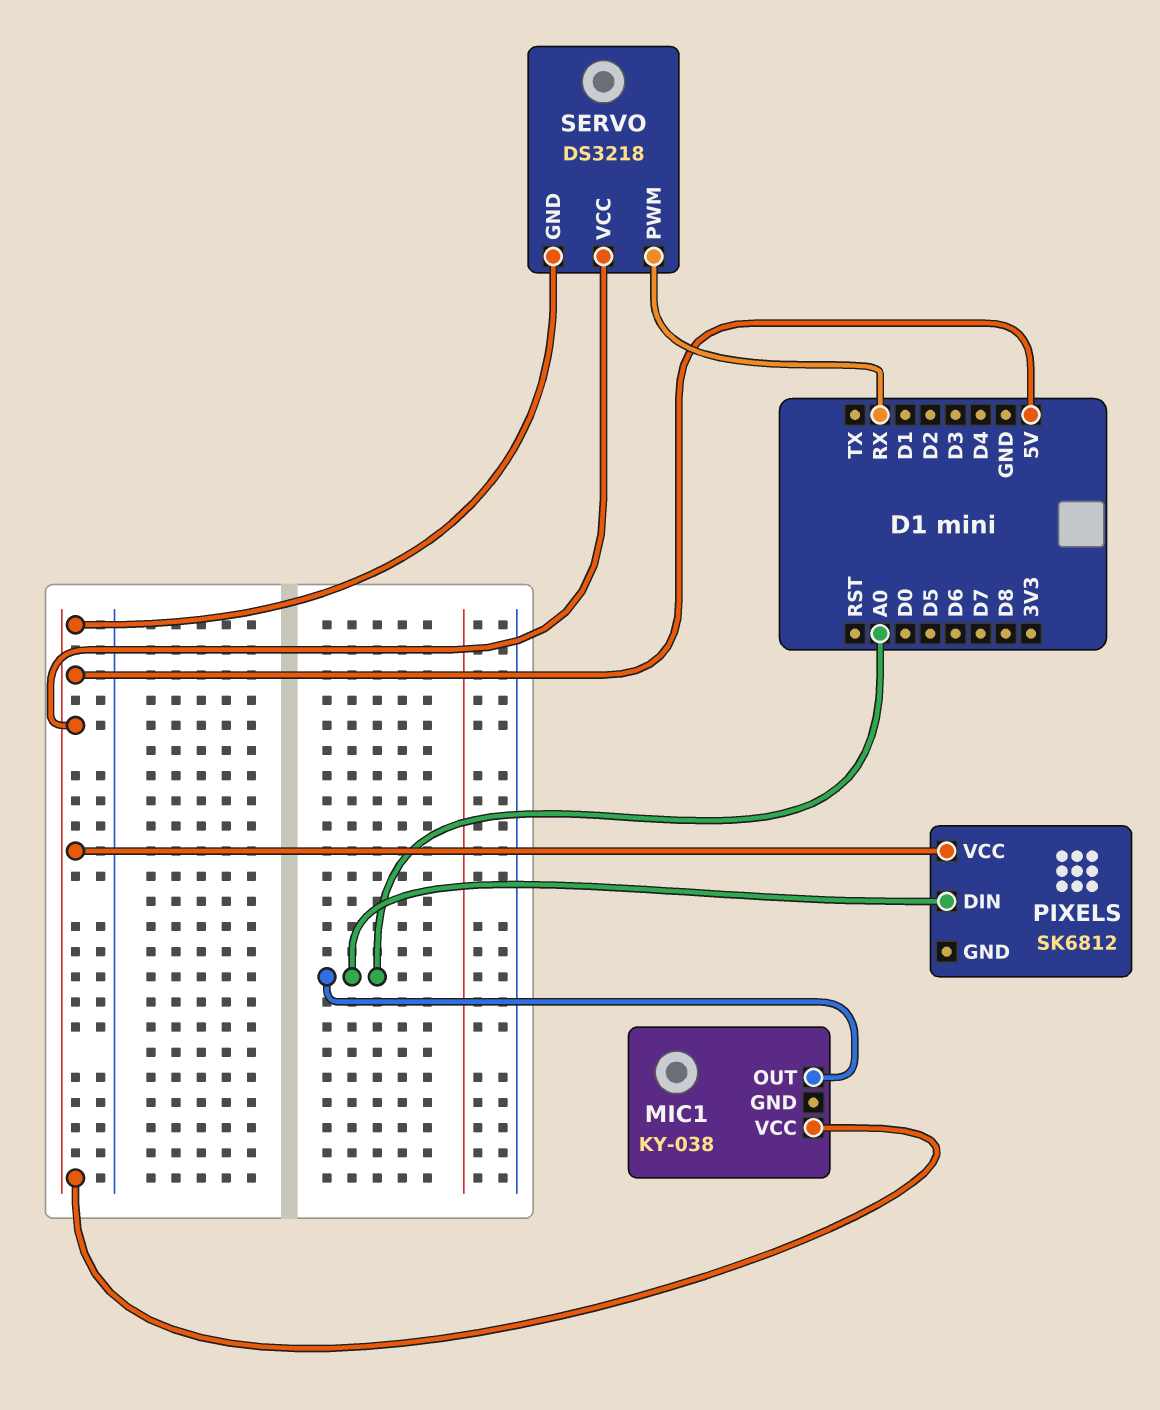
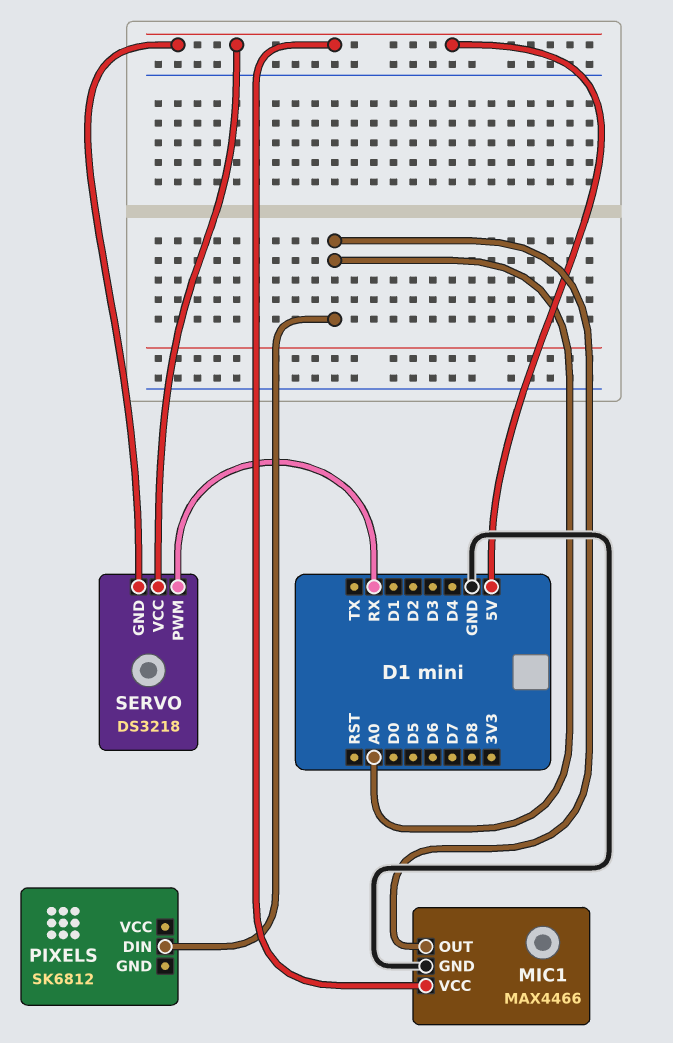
MIC1: KY-038 -> MAX4466
MIC1 pin GND: none -> GND
PIXELS pin VCC: 5V -> none

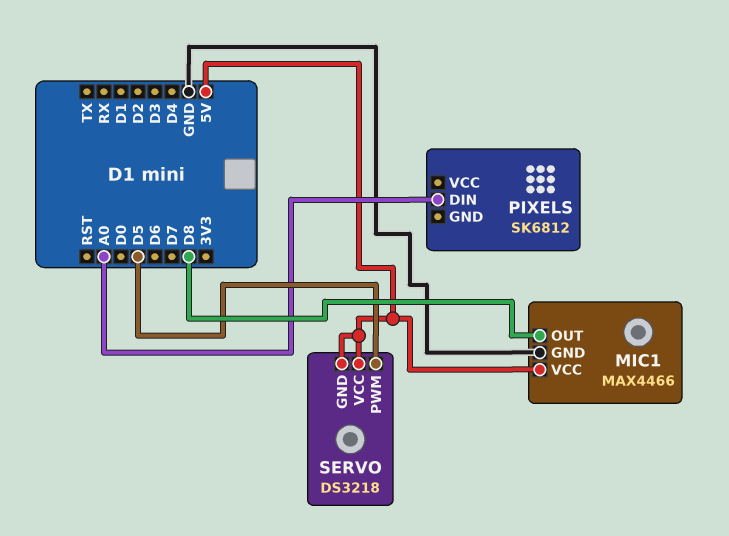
MIC1 pin OUT: A0 -> D8
SERVO pin PWM: RX -> D5

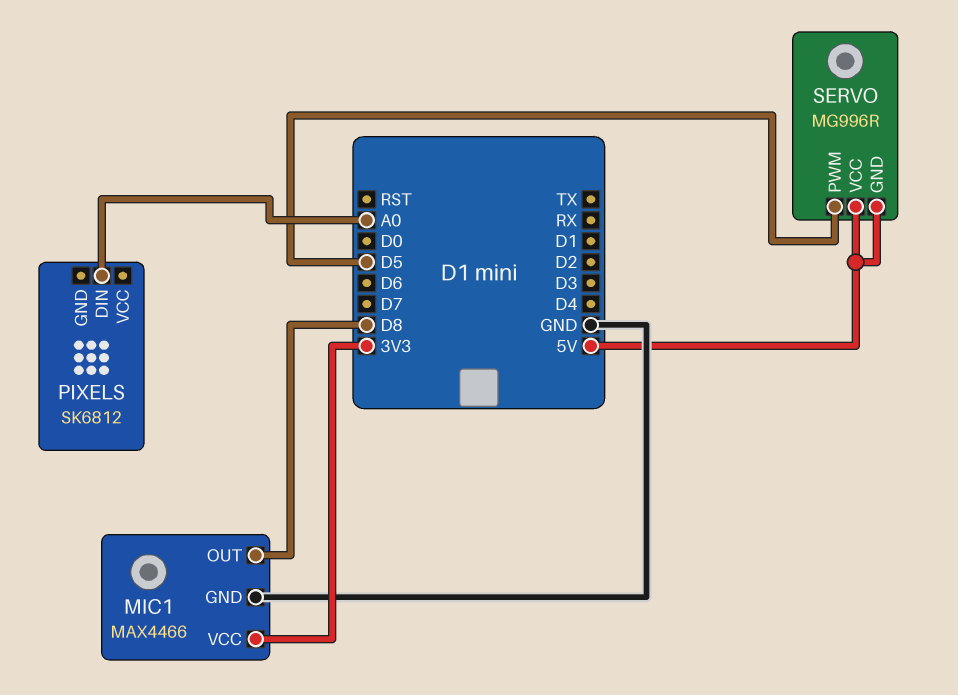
MIC1 pin VCC: 5V -> 3V3
SERVO: DS3218 -> MG996R

